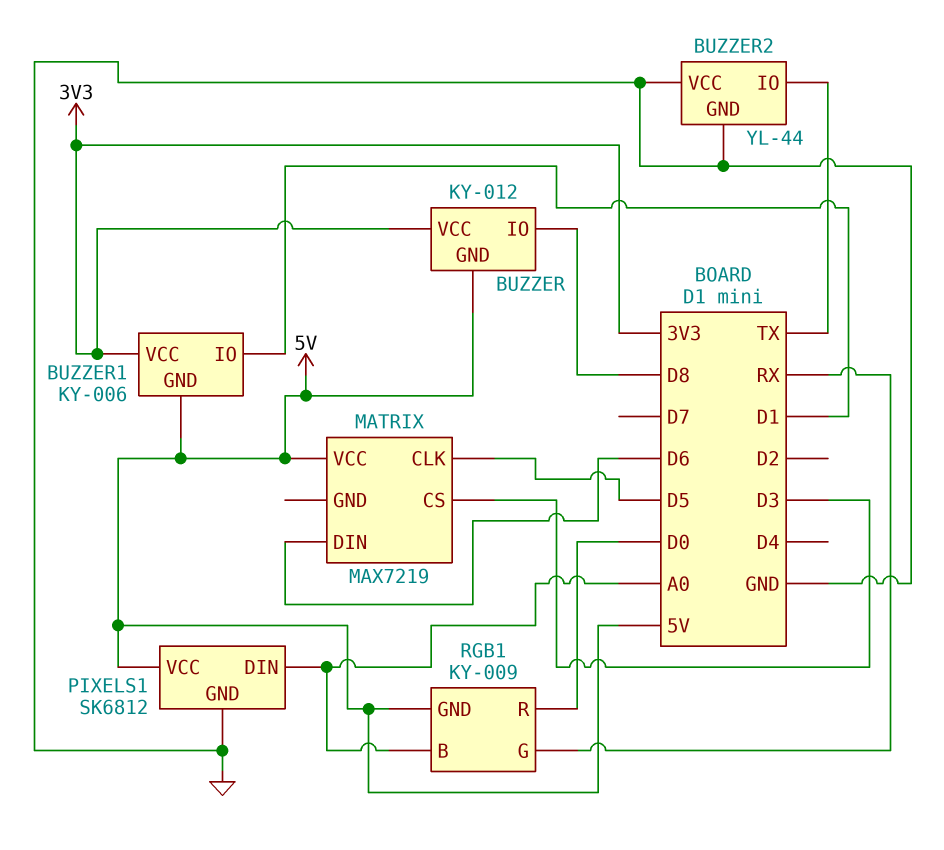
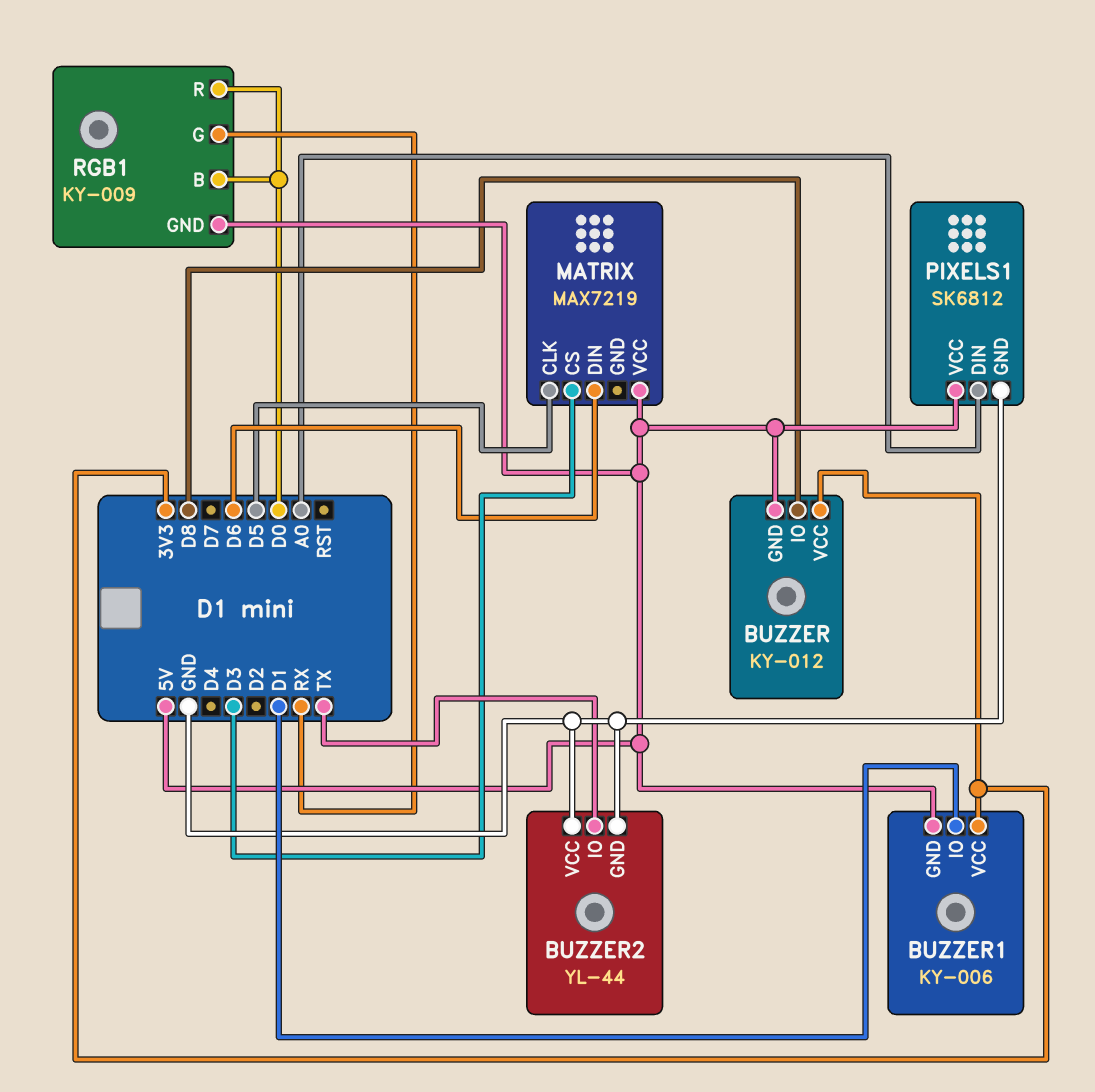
RGB1 pin B: A0 -> D0

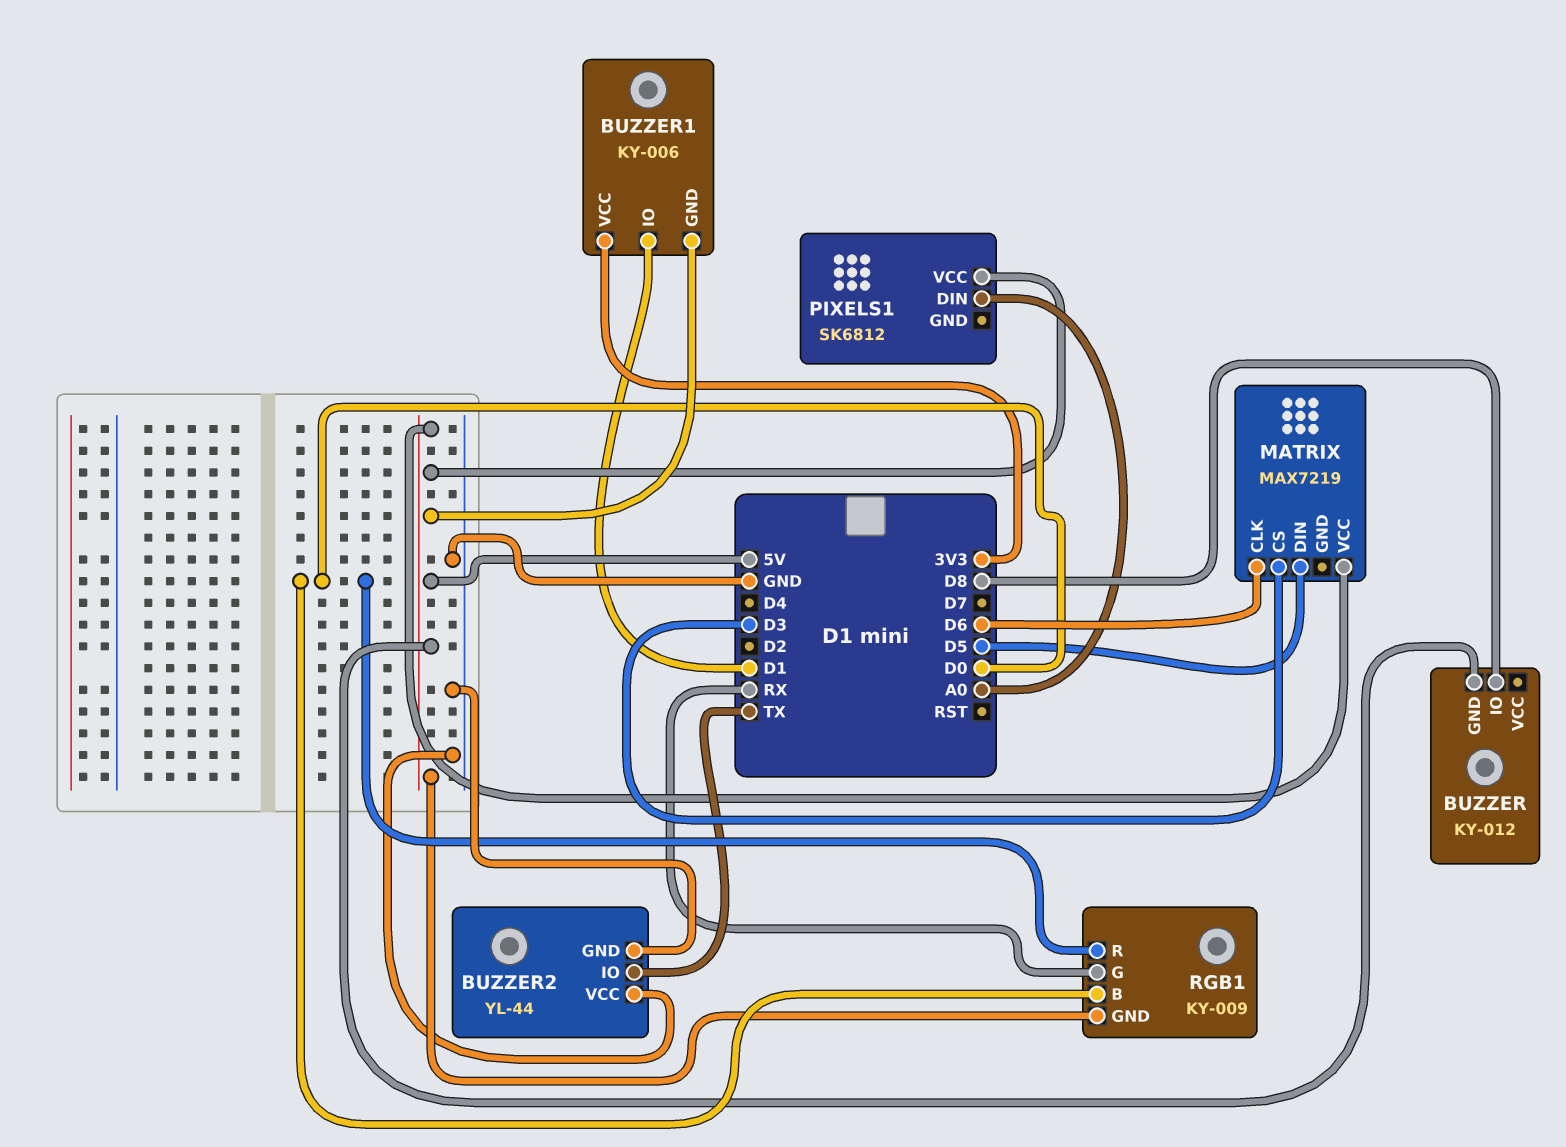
BUZZER pin VCC: 3V3 -> none
MATRIX pin CLK: D5 -> D6
MATRIX pin DIN: D6 -> D5
PIXELS1 pin GND: GND -> none

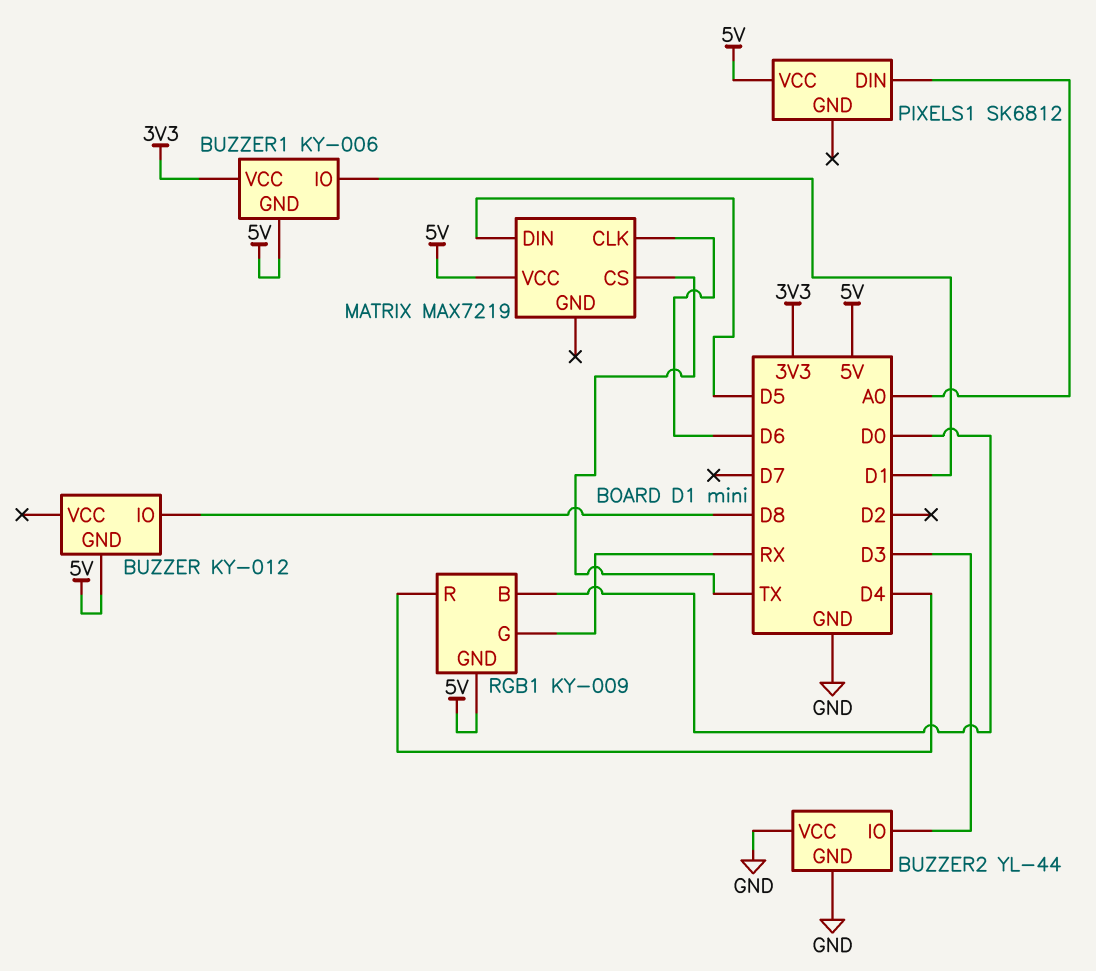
BUZZER2 pin IO: TX -> D3
MATRIX pin CS: D3 -> TX
RGB1 pin R: D0 -> D4

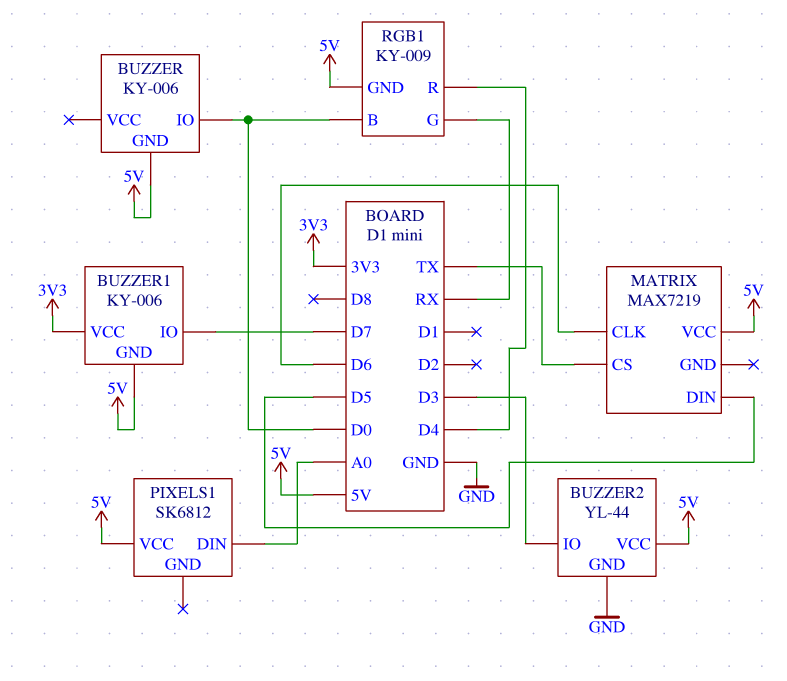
BUZZER: KY-012 -> KY-006
BUZZER pin IO: D8 -> D0
BUZZER1 pin IO: D1 -> D7
BUZZER2 pin VCC: GND -> 5V

